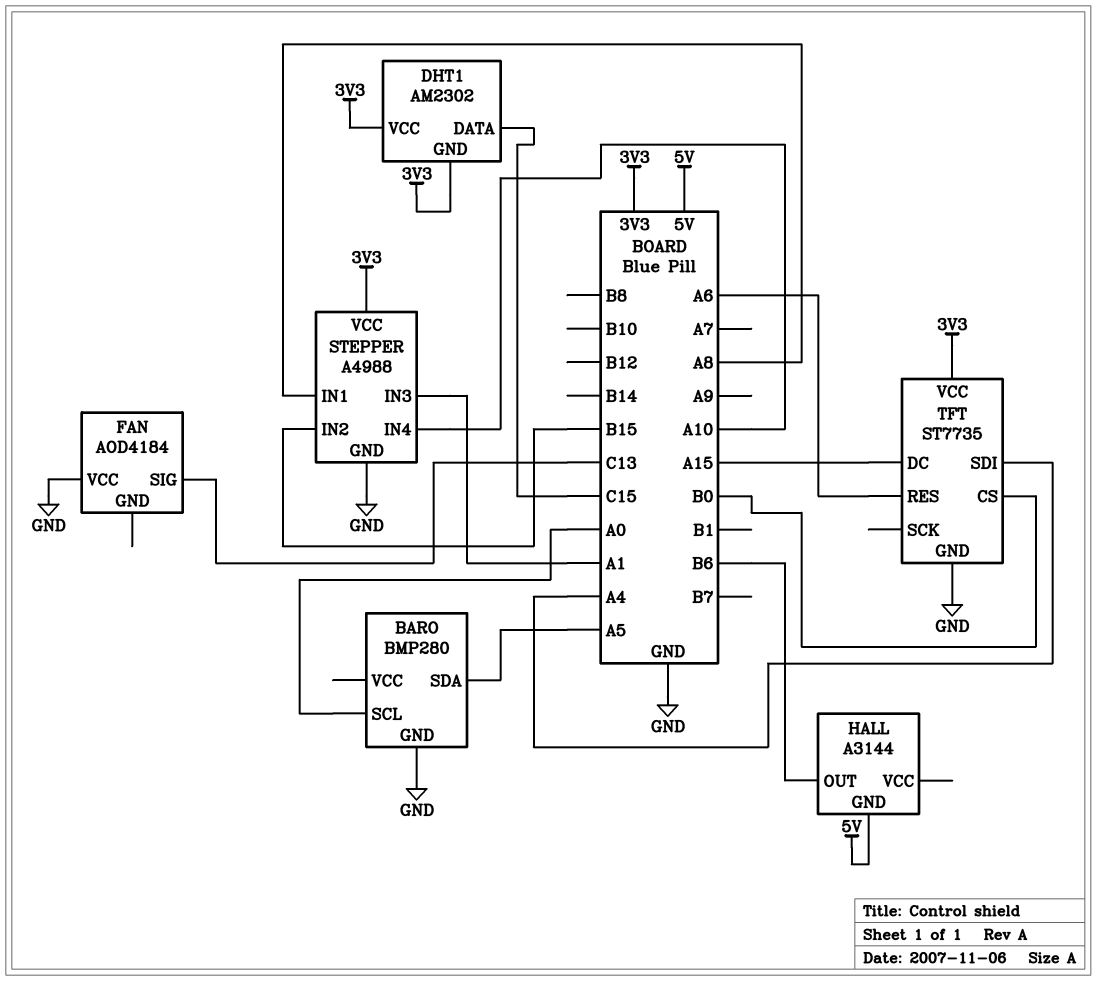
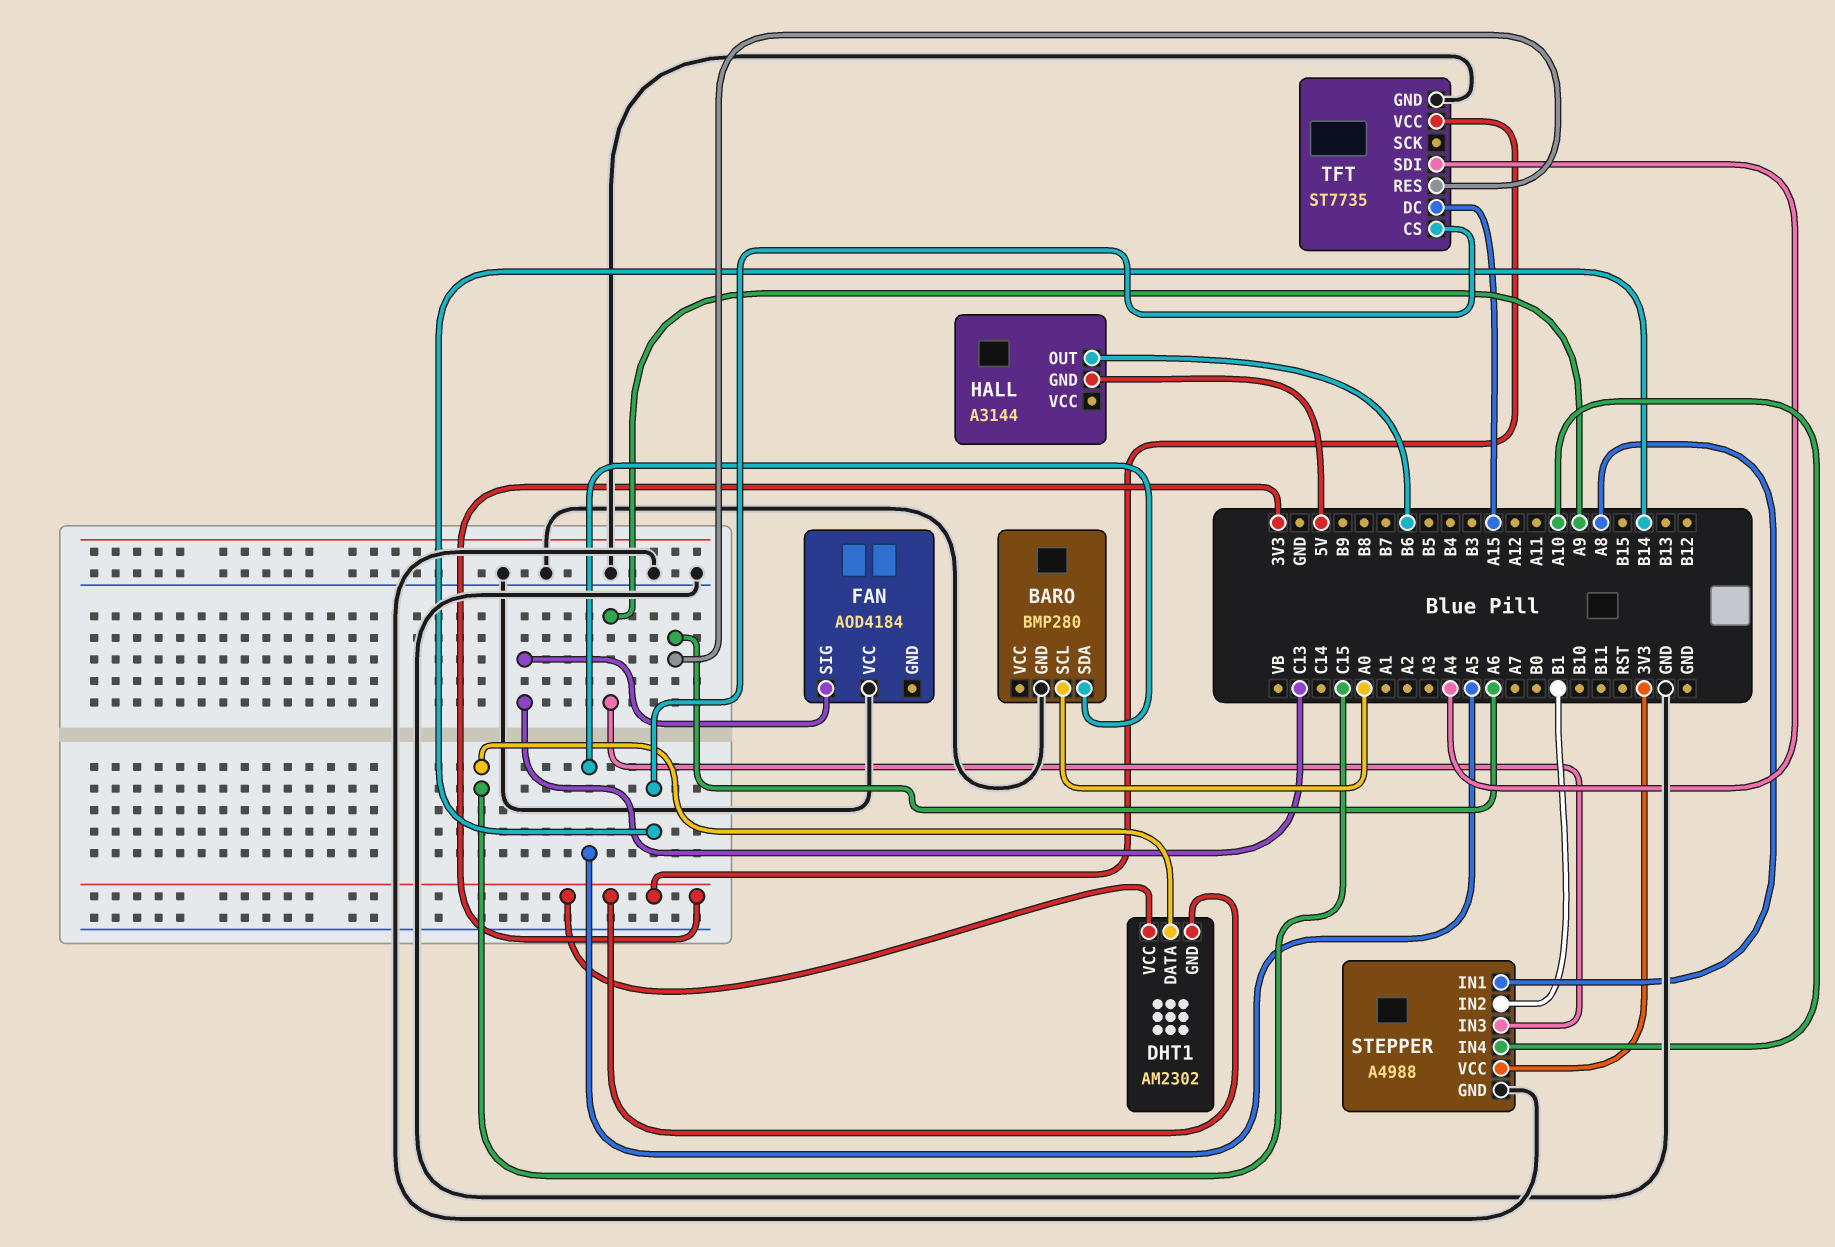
STEPPER pin IN2: B15 -> B1
STEPPER pin IN3: A1 -> A9
TFT pin CS: B0 -> B14

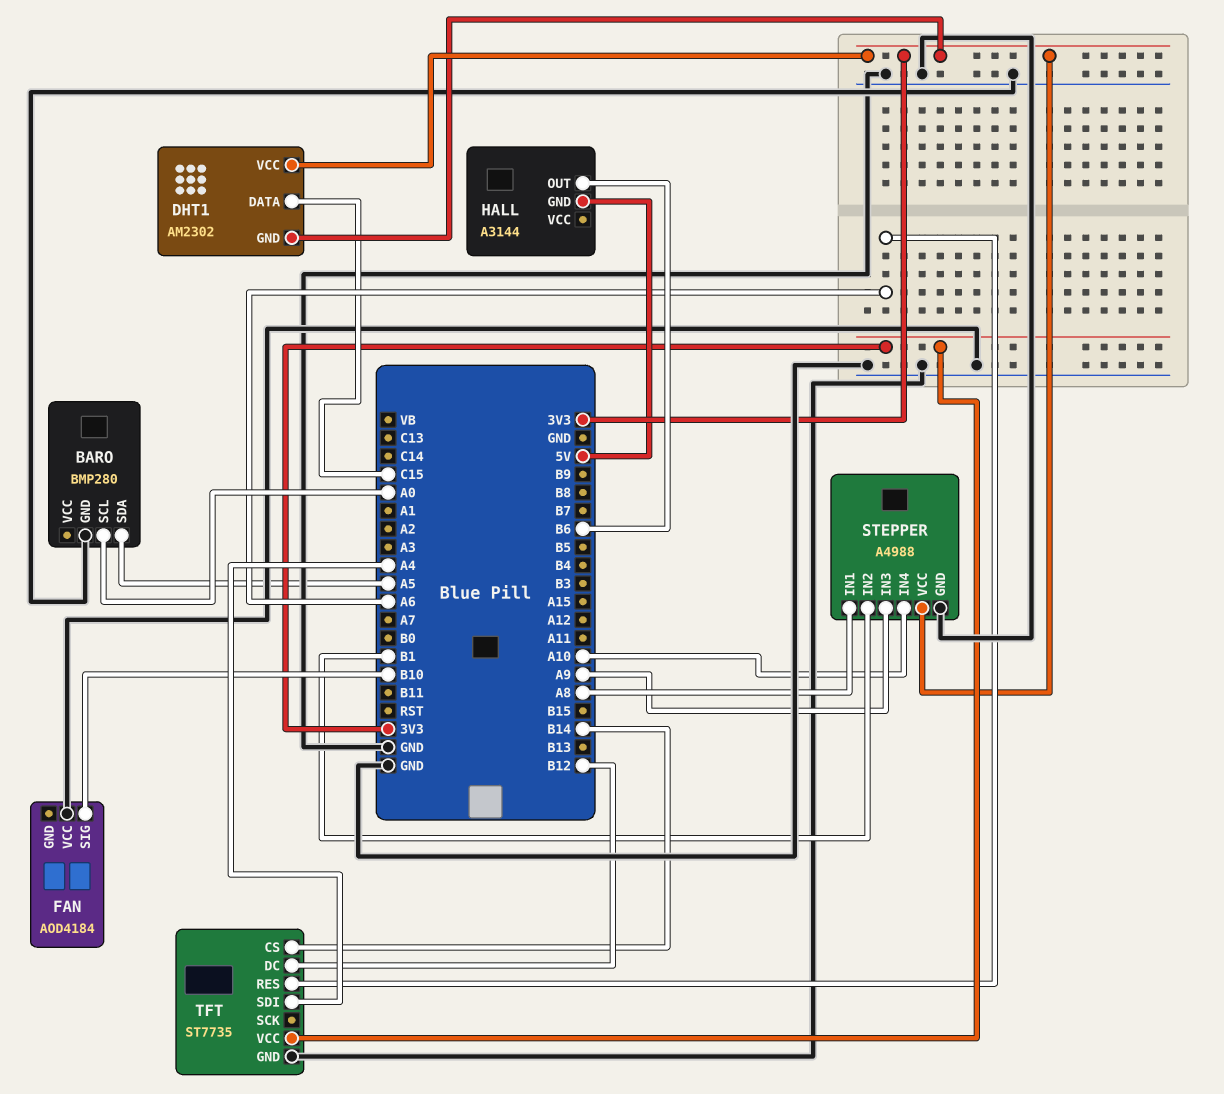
FAN pin SIG: C13 -> B10
TFT pin DC: A15 -> B12

